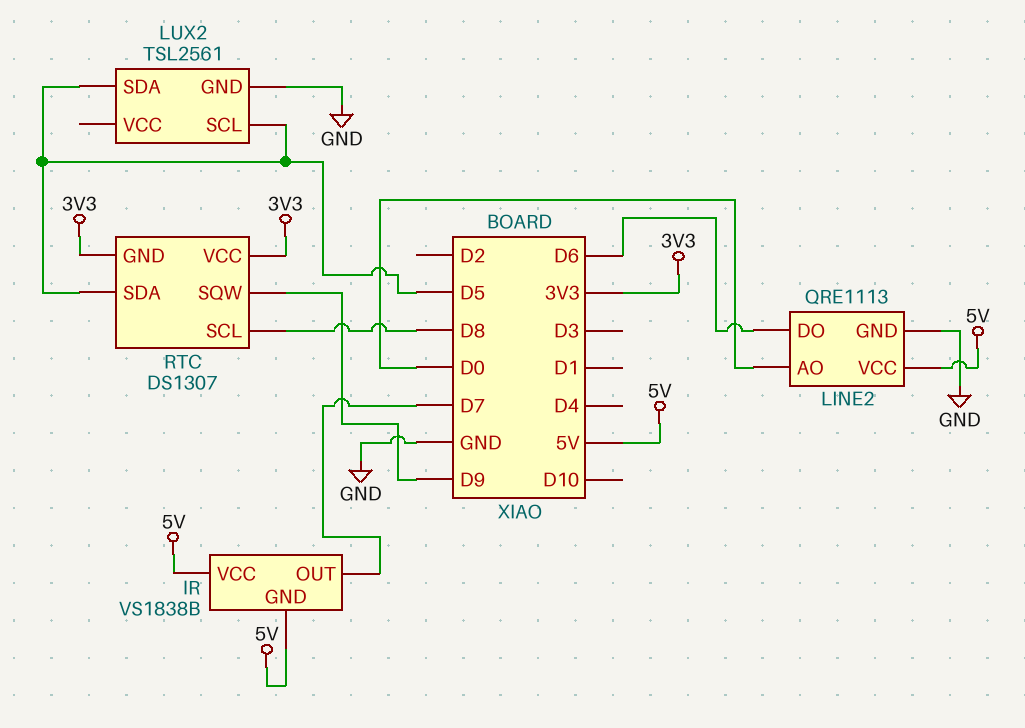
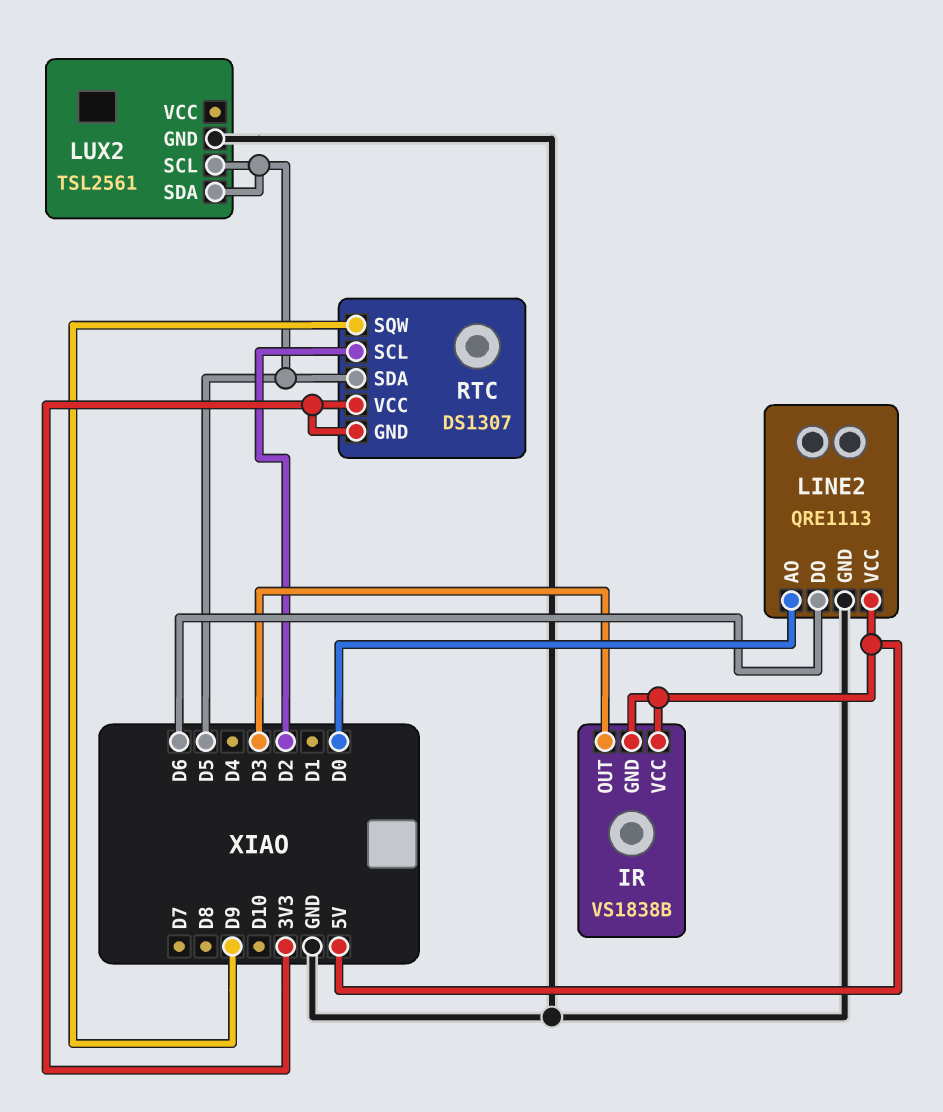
IR pin OUT: D7 -> D3
RTC pin SCL: D8 -> D2

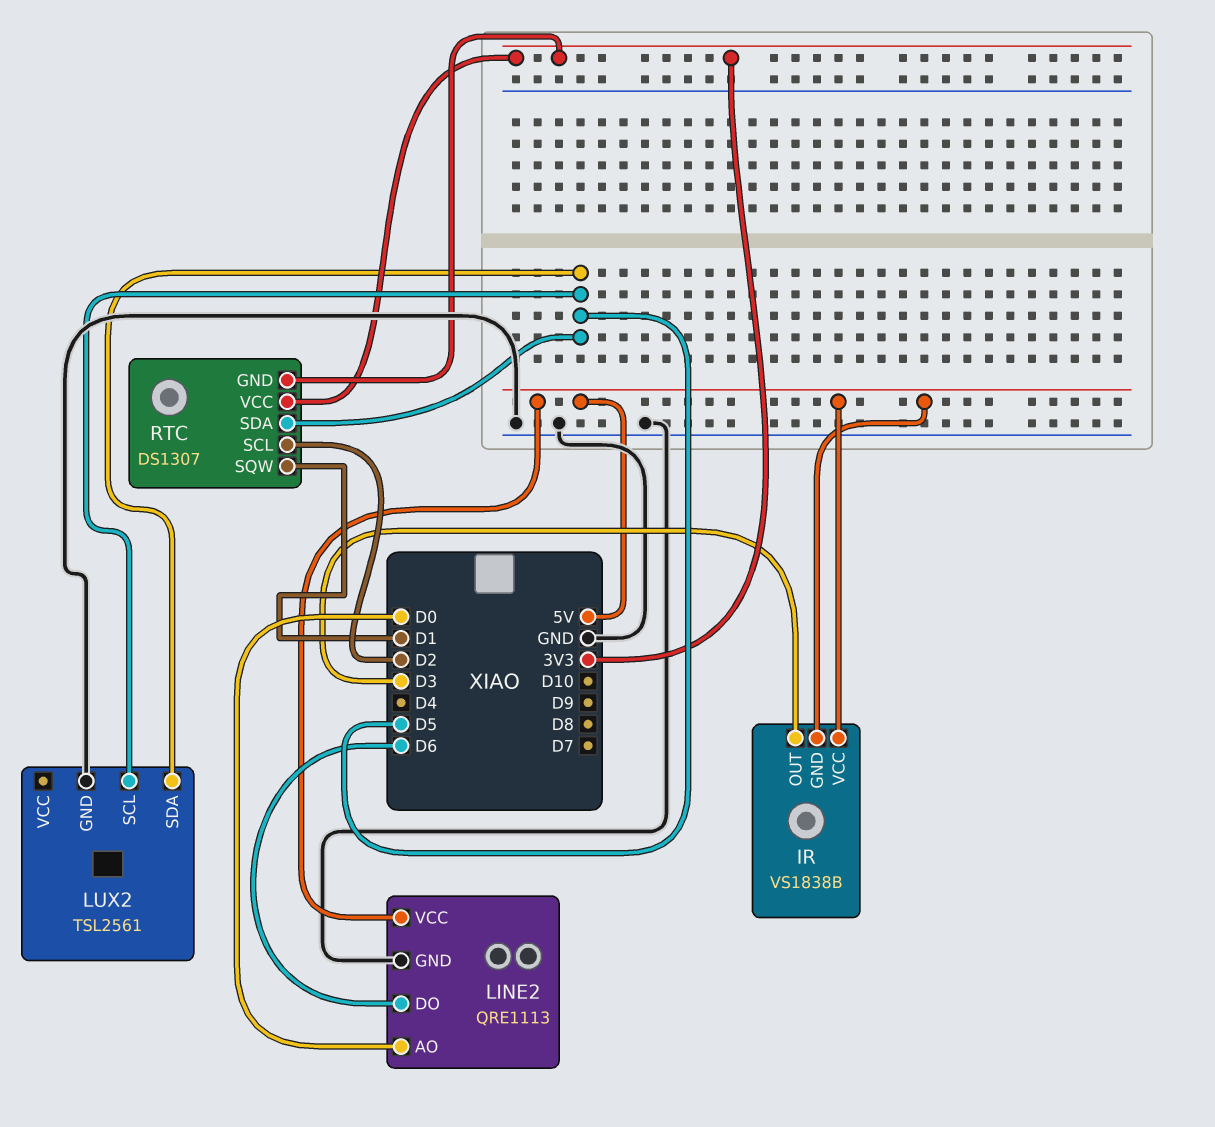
RTC pin SQW: D9 -> D1

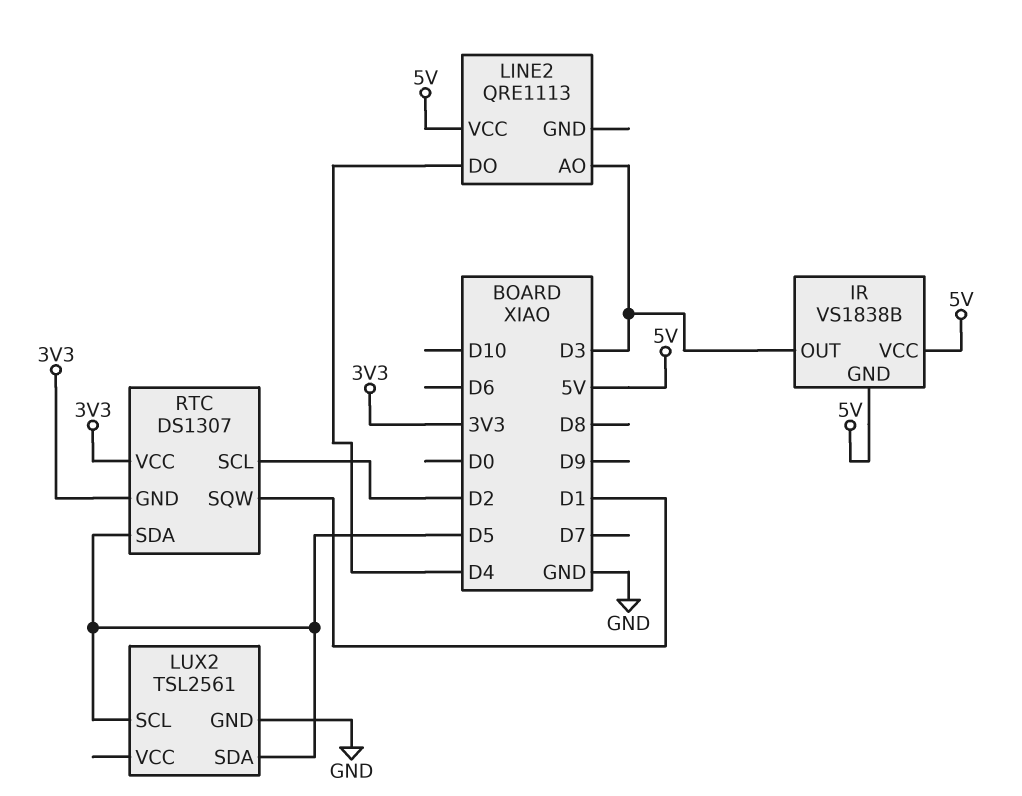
LINE2 pin AO: D0 -> D3
LINE2 pin DO: D6 -> D4
LINE2 pin GND: GND -> none

